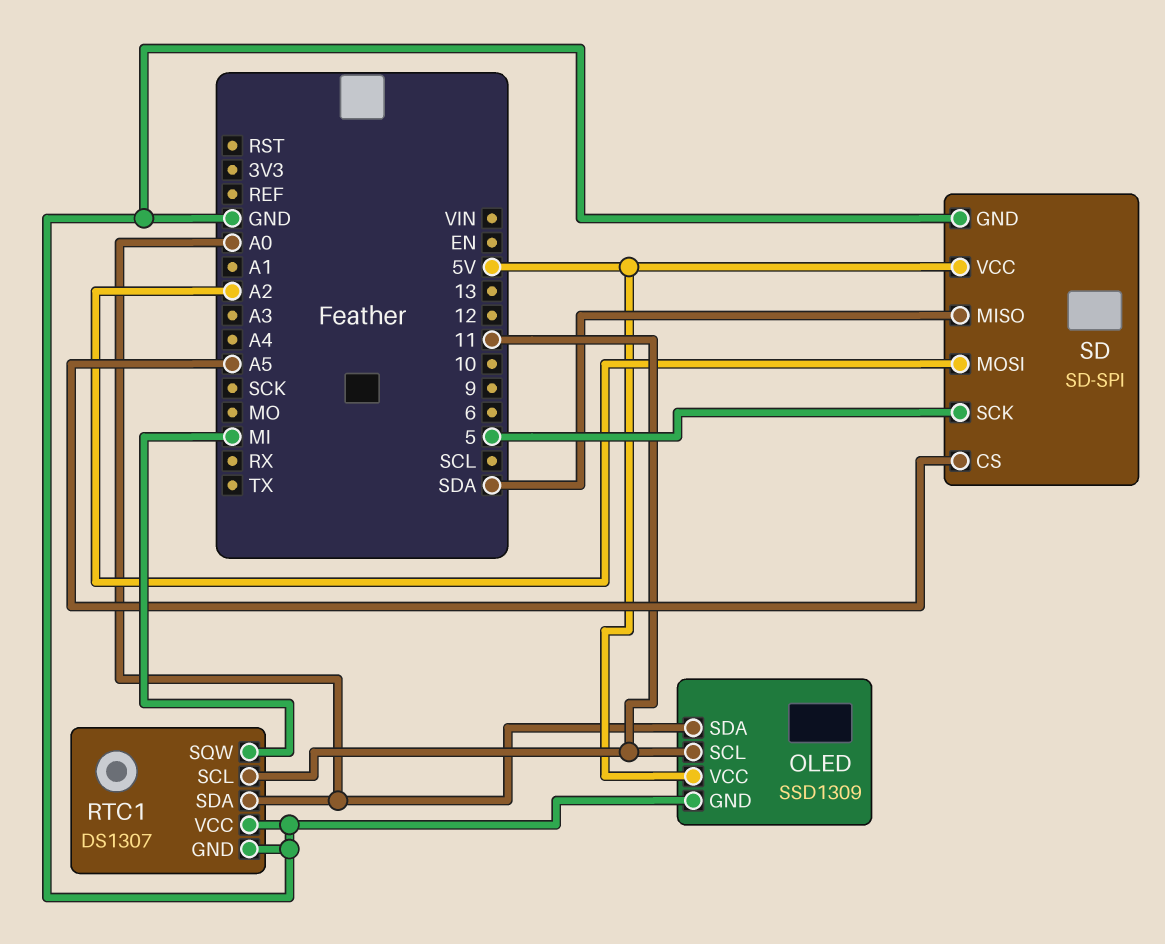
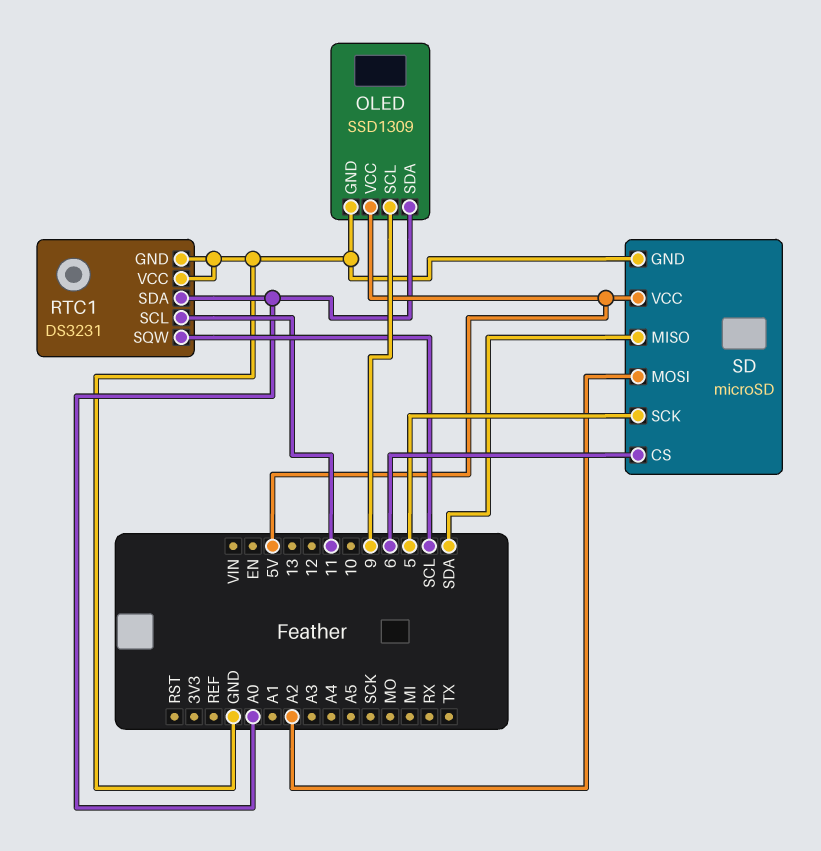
OLED pin SCL: 11 -> 9
RTC1: DS1307 -> DS3231
RTC1 pin SQW: MI -> SCL
SD: SD-SPI -> microSD
SD pin CS: A5 -> 6

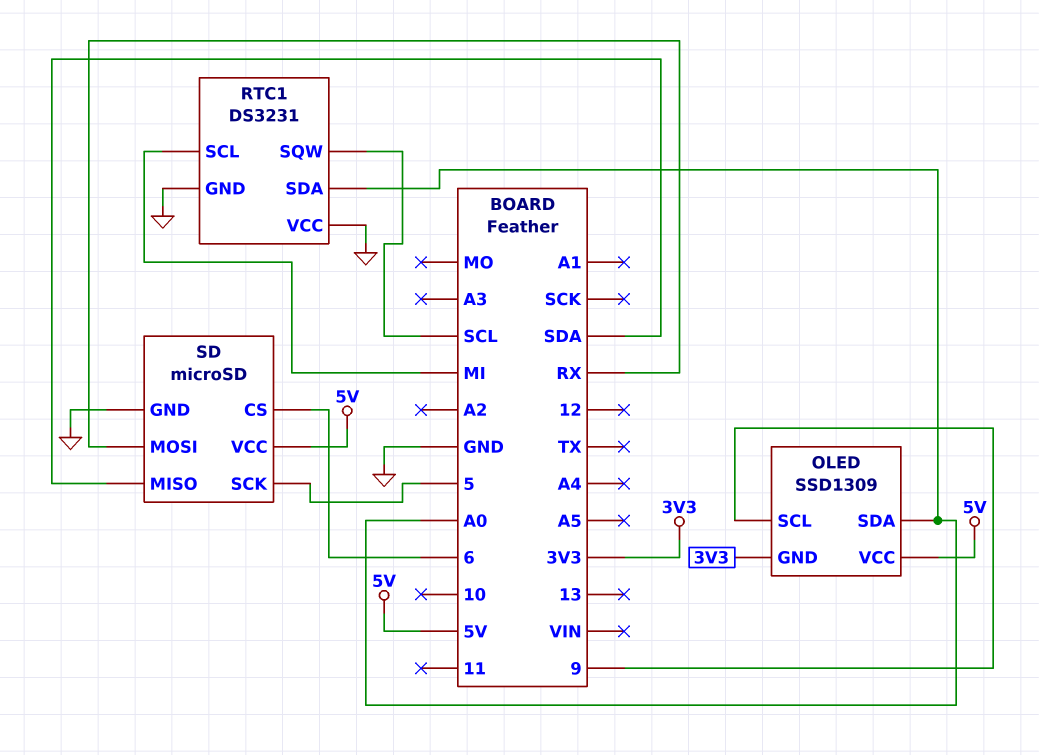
OLED pin GND: GND -> 3V3
RTC1 pin SCL: 11 -> MI
SD pin MOSI: A2 -> RX

